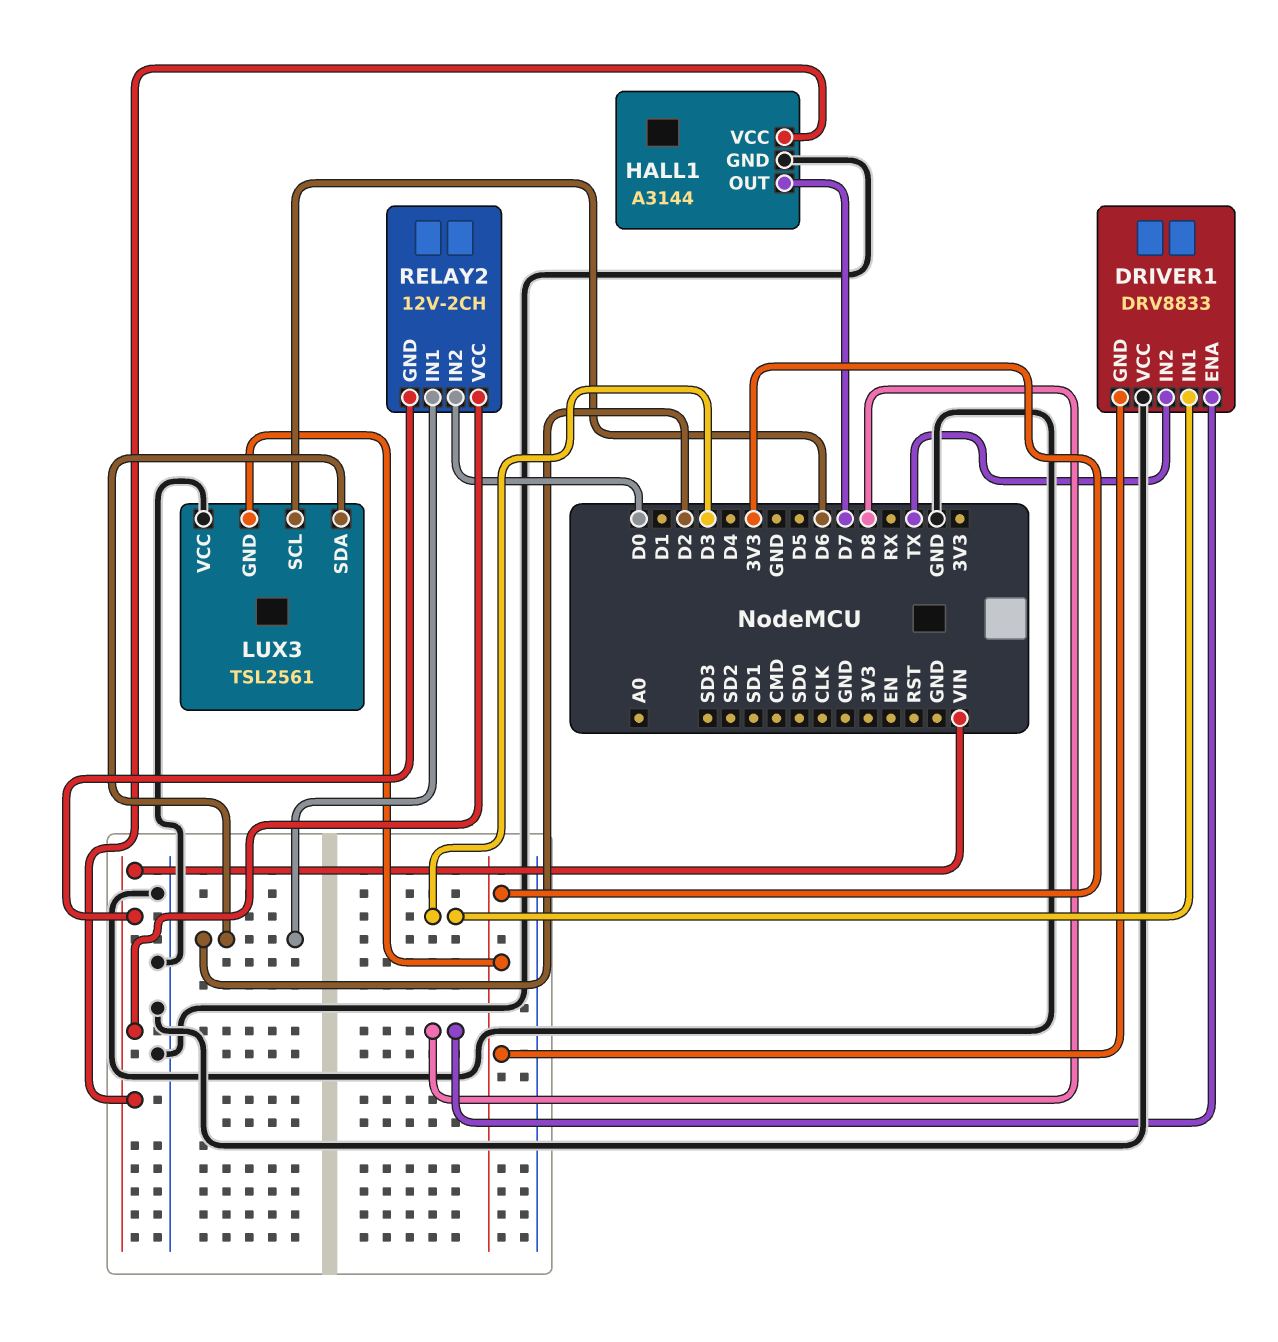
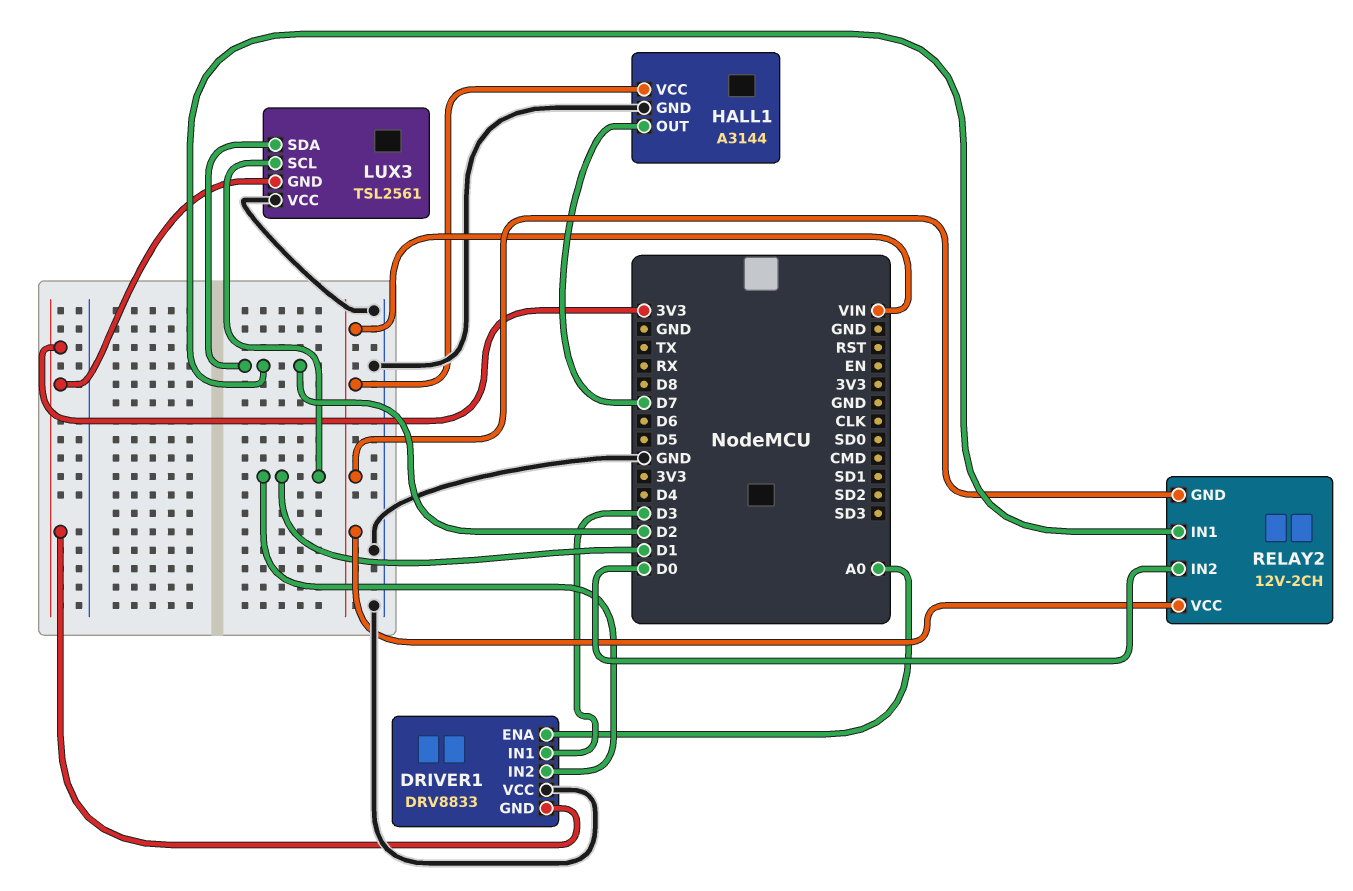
DRIVER1 pin ENA: D8 -> A0
DRIVER1 pin IN2: TX -> D1
LUX3 pin SCL: D6 -> D1

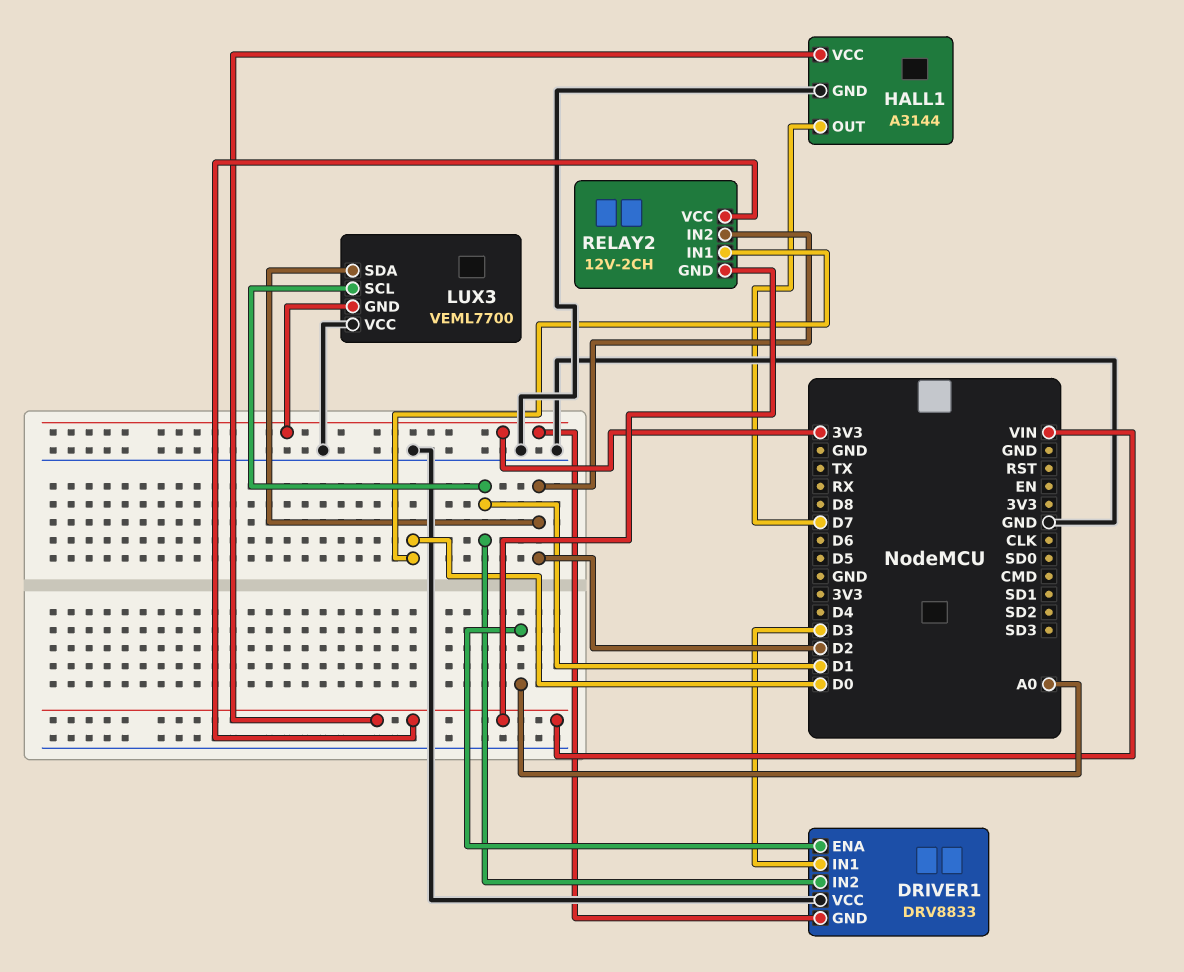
LUX3: TSL2561 -> VEML7700
RELAY2 pin IN1: D2 -> D0
RELAY2 pin IN2: D0 -> D2

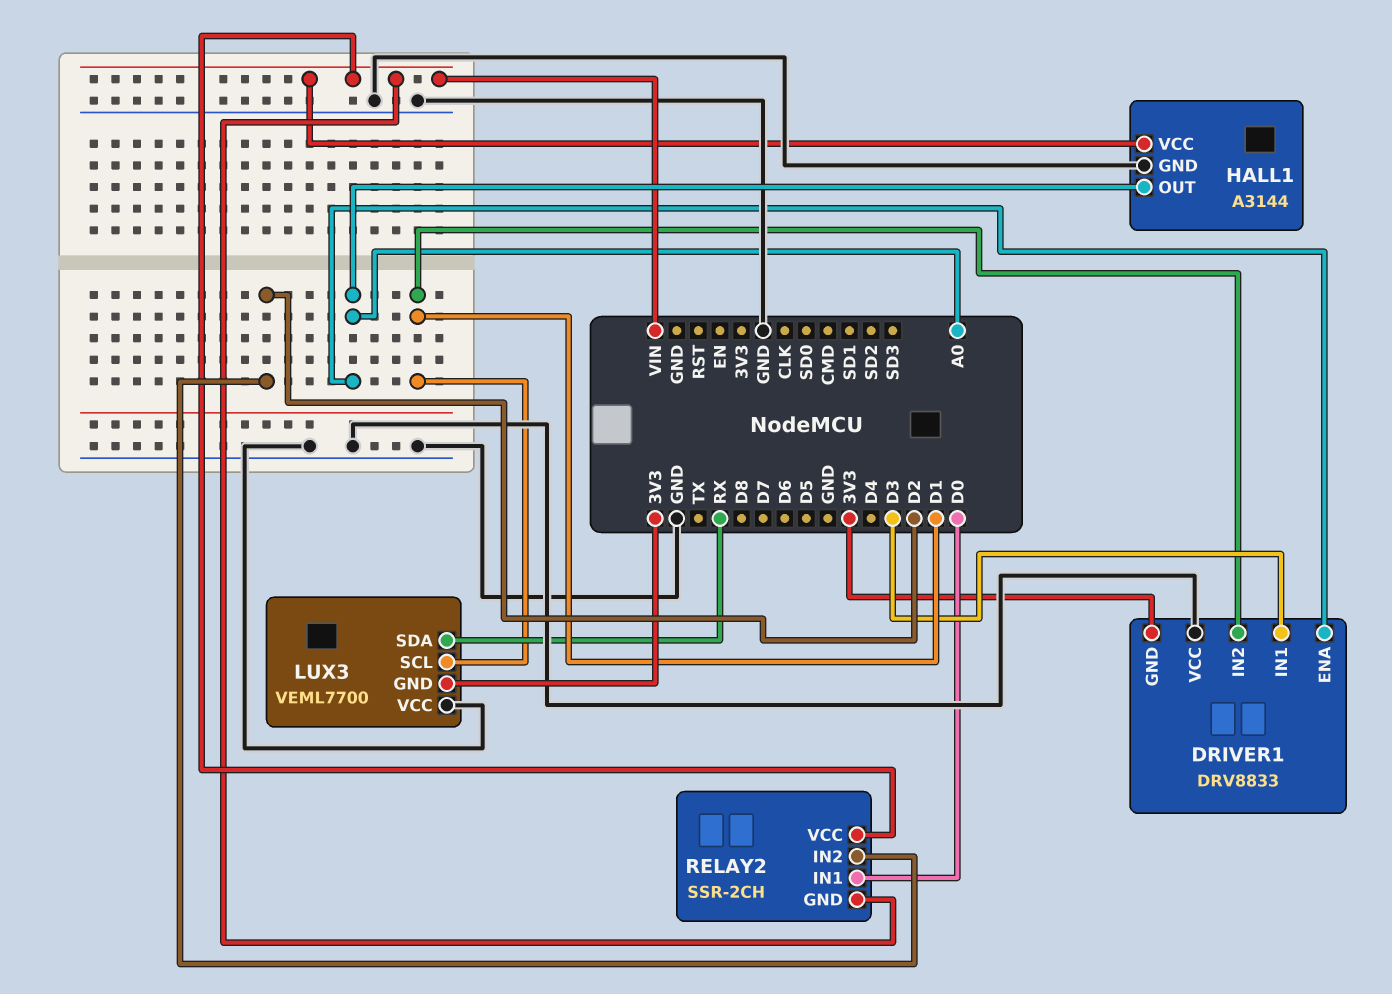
HALL1 pin OUT: D7 -> A0
LUX3 pin SDA: D2 -> RX
RELAY2: 12V-2CH -> SSR-2CH

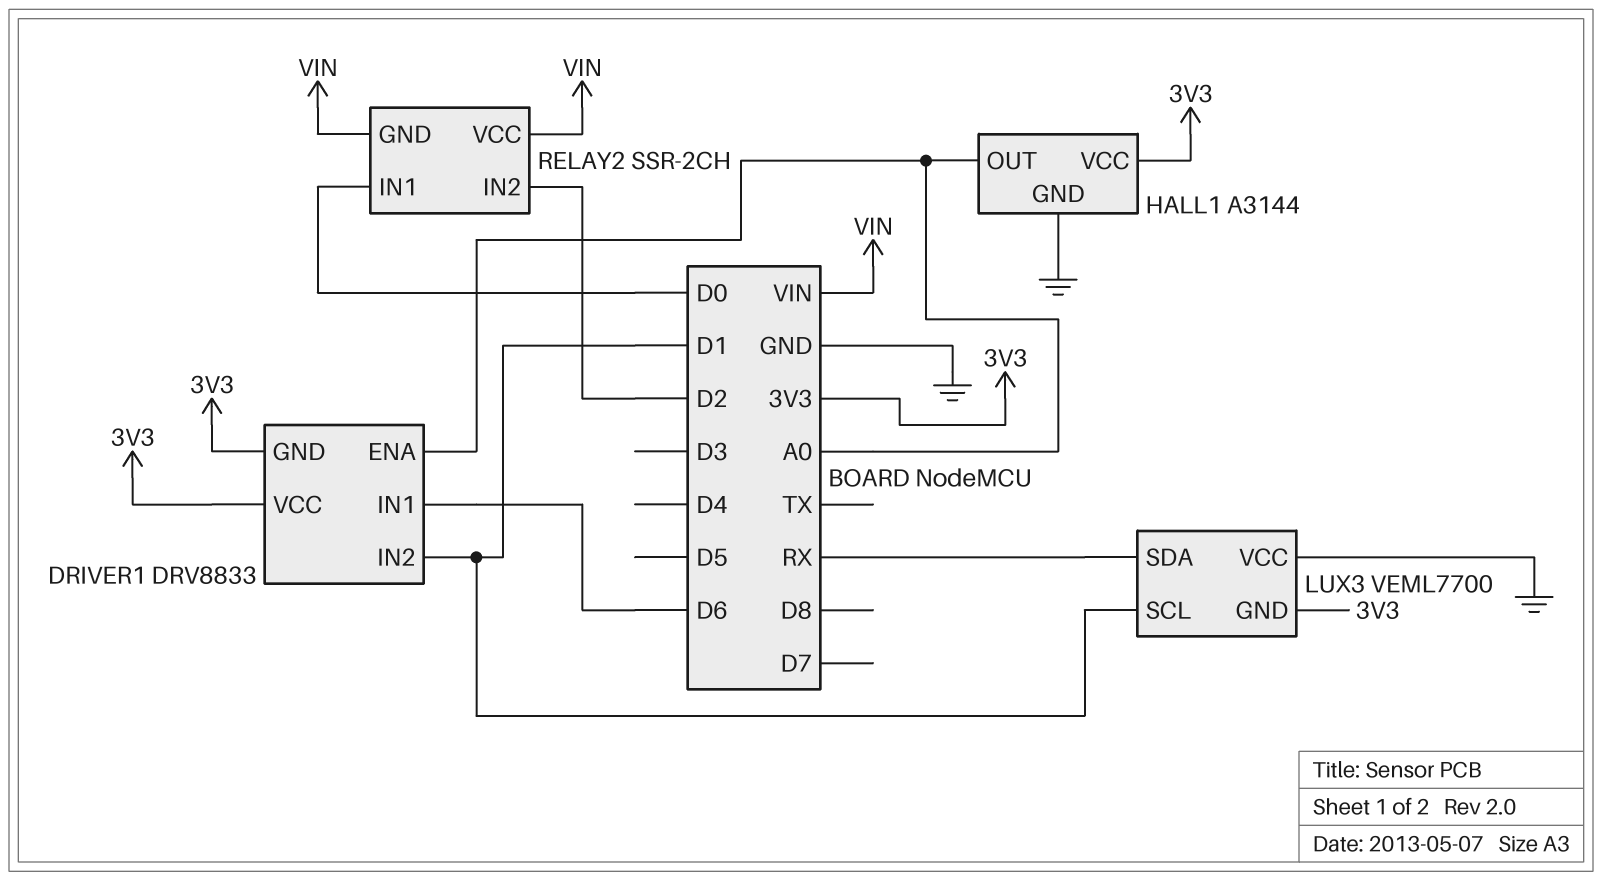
DRIVER1 pin IN1: D3 -> D6
DRIVER1 pin VCC: GND -> 3V3
HALL1 pin VCC: VIN -> 3V3

